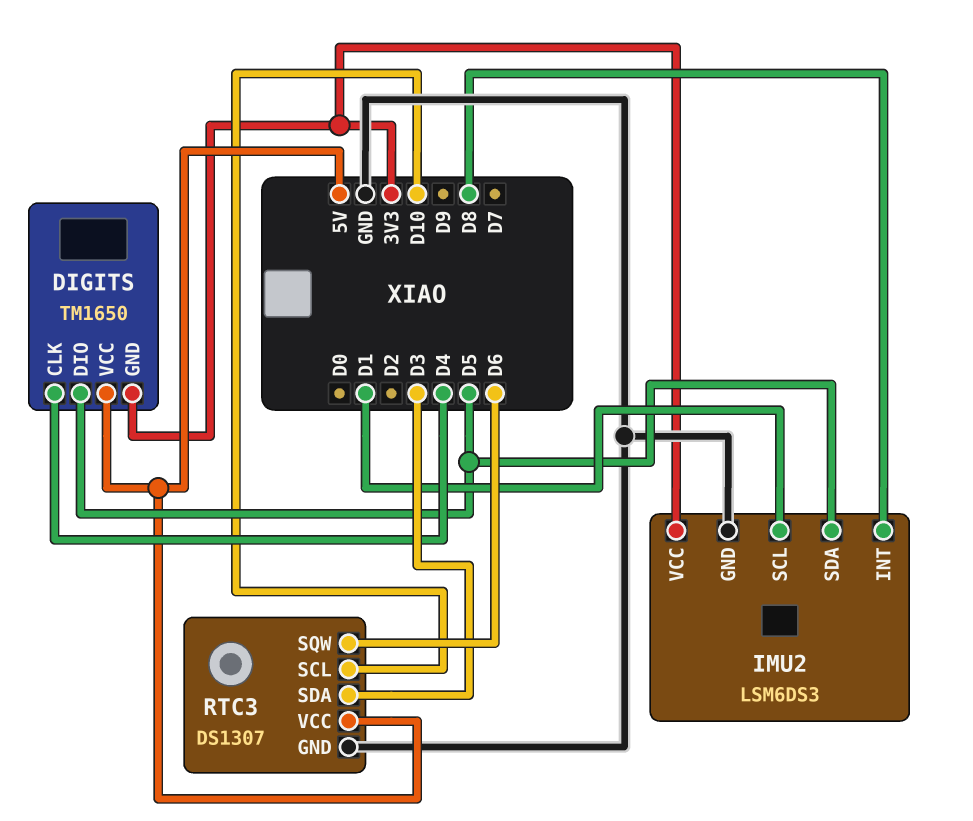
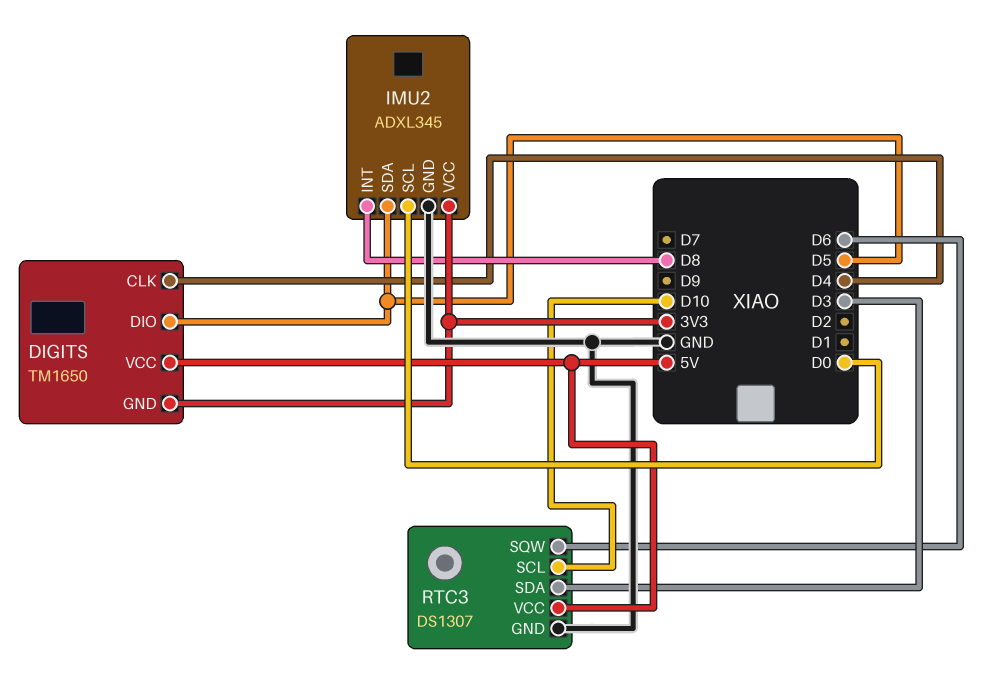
IMU2: LSM6DS3 -> ADXL345
IMU2 pin SCL: D1 -> D0

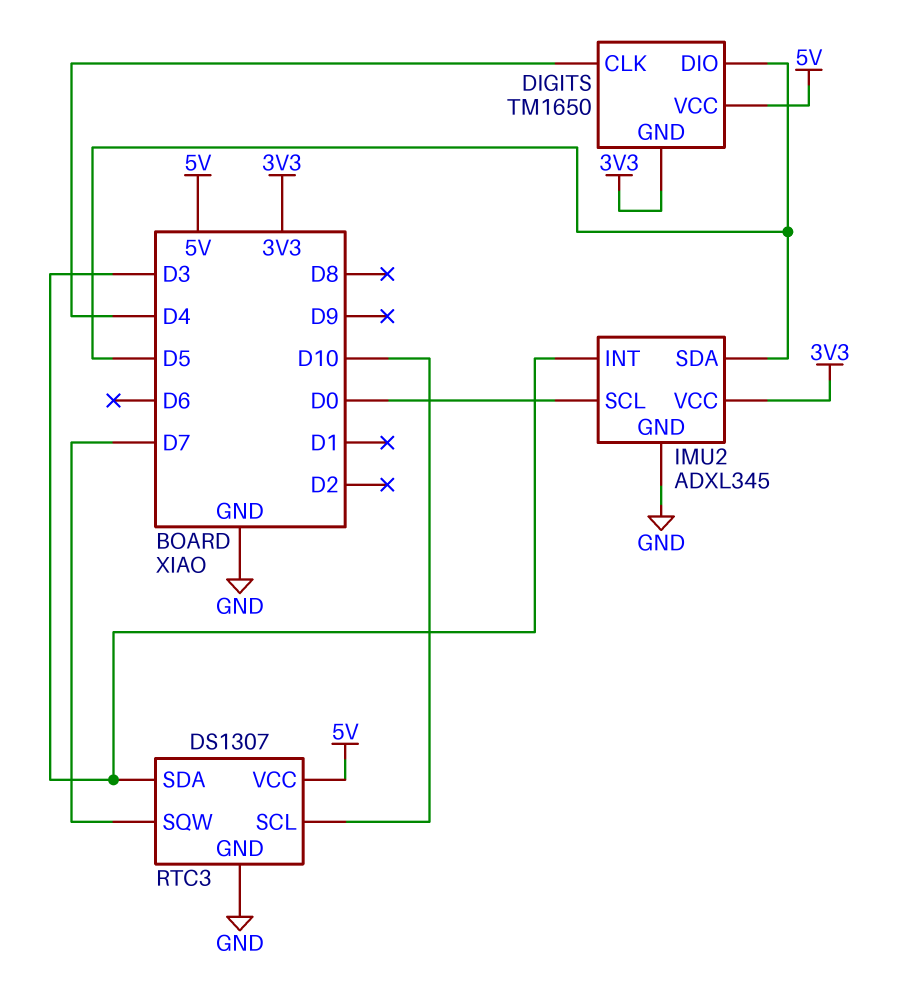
IMU2 pin INT: D8 -> D3
RTC3 pin SQW: D6 -> D7

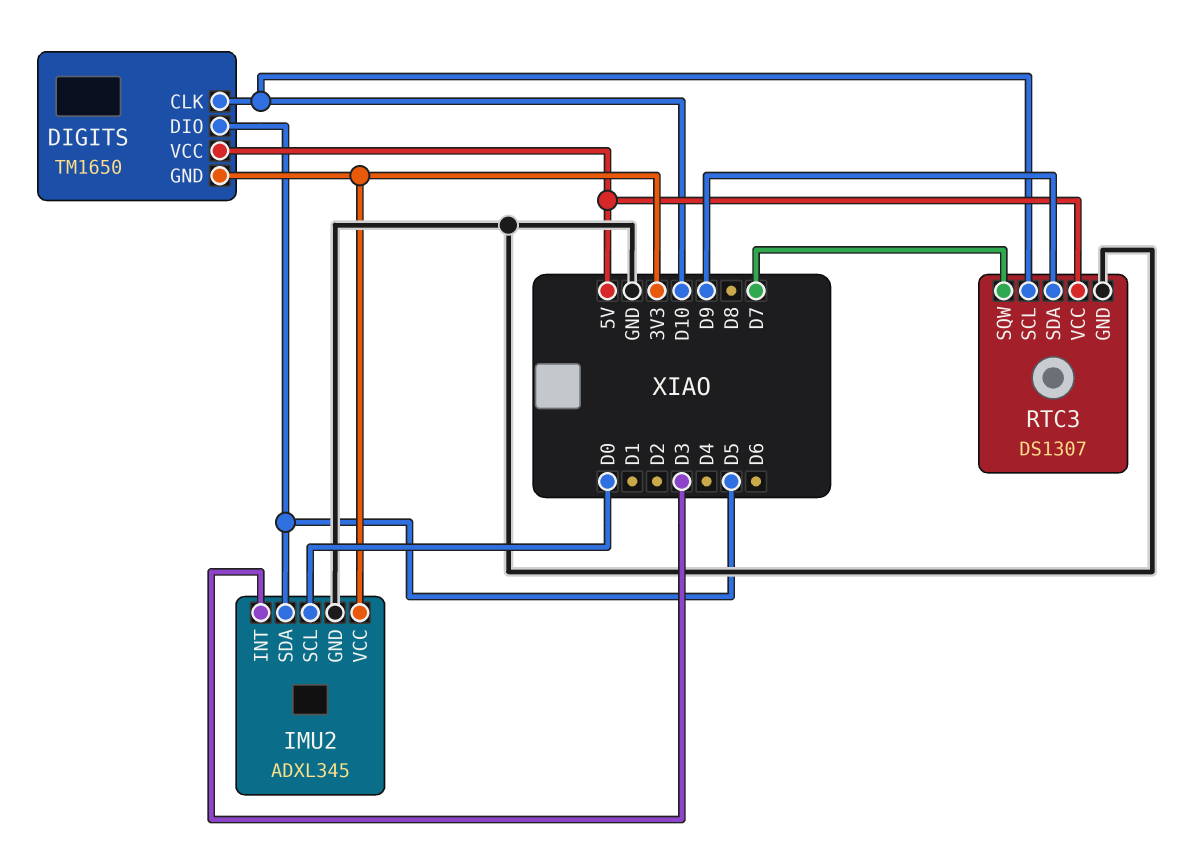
DIGITS pin CLK: D4 -> D10
RTC3 pin SDA: D3 -> D9

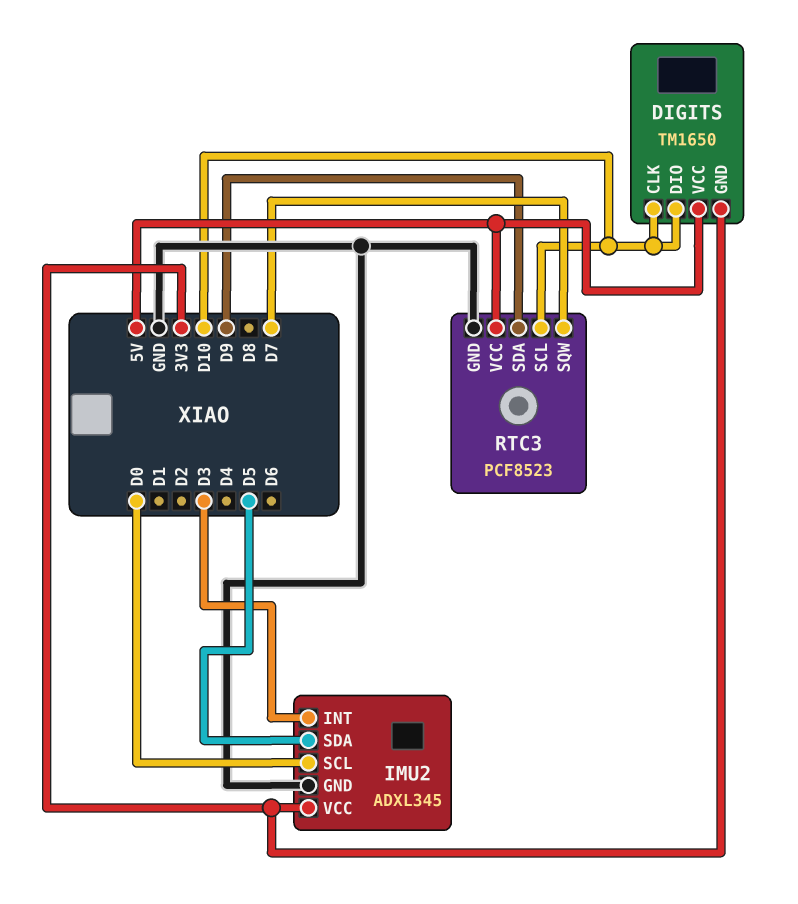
DIGITS pin DIO: D5 -> D10
RTC3: DS1307 -> PCF8523

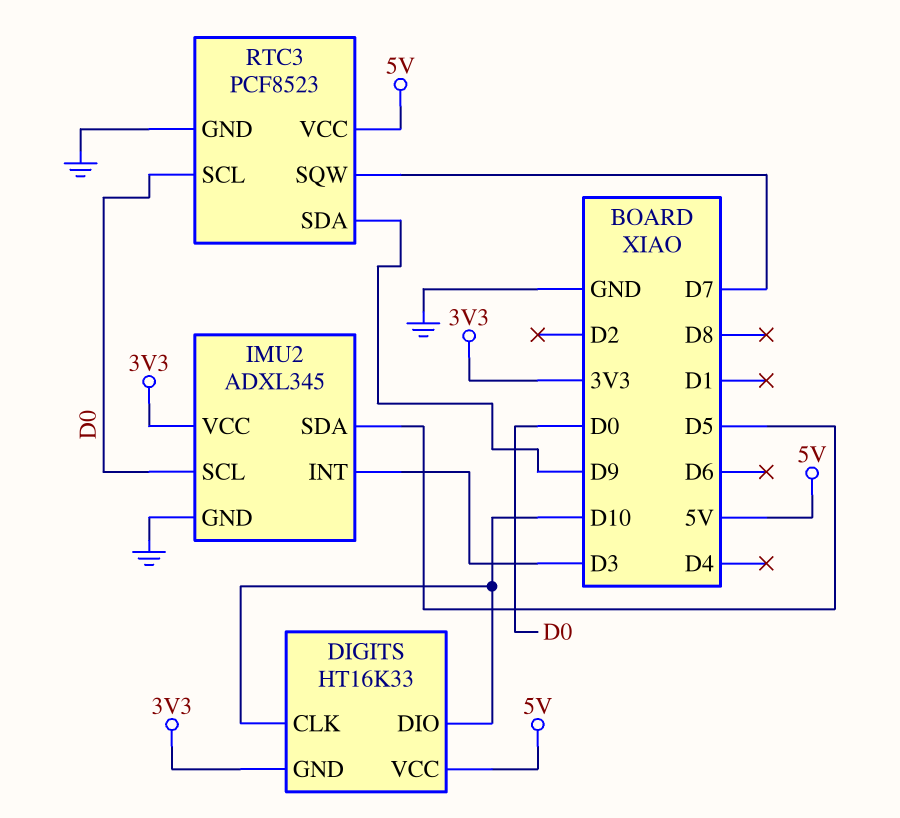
DIGITS: TM1650 -> HT16K33
RTC3 pin SCL: D10 -> D0

